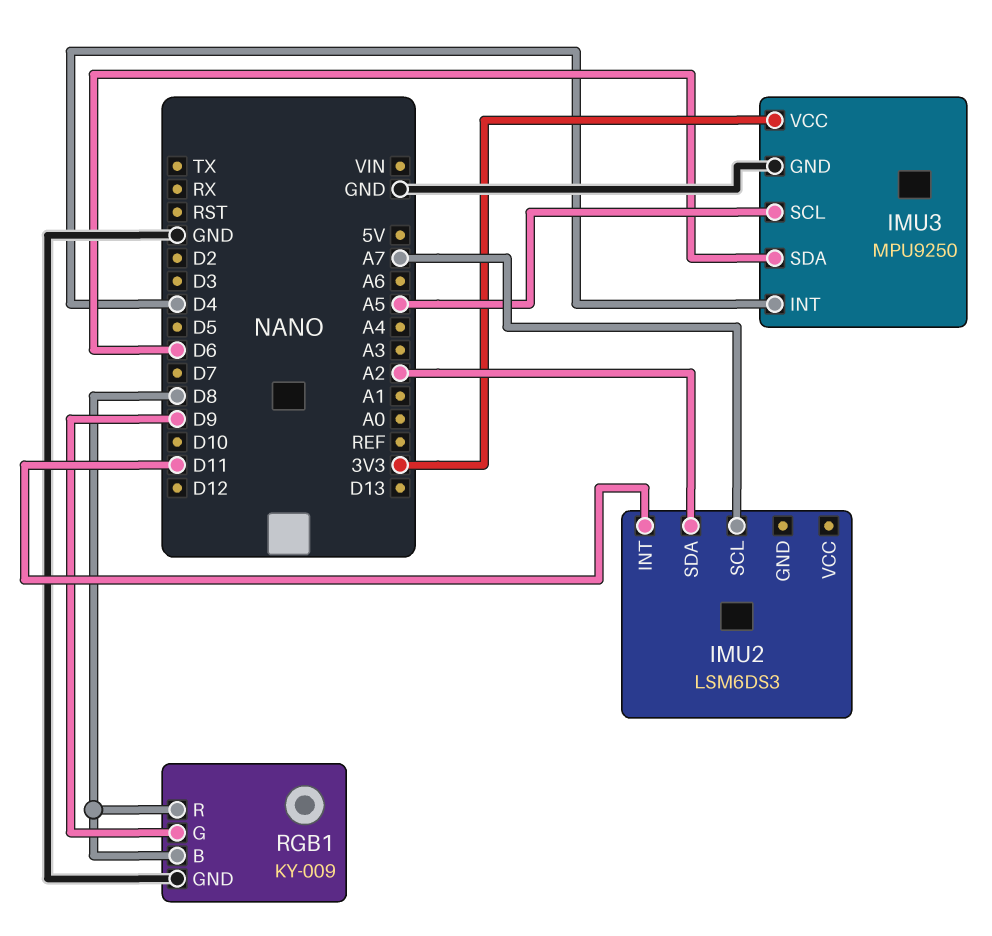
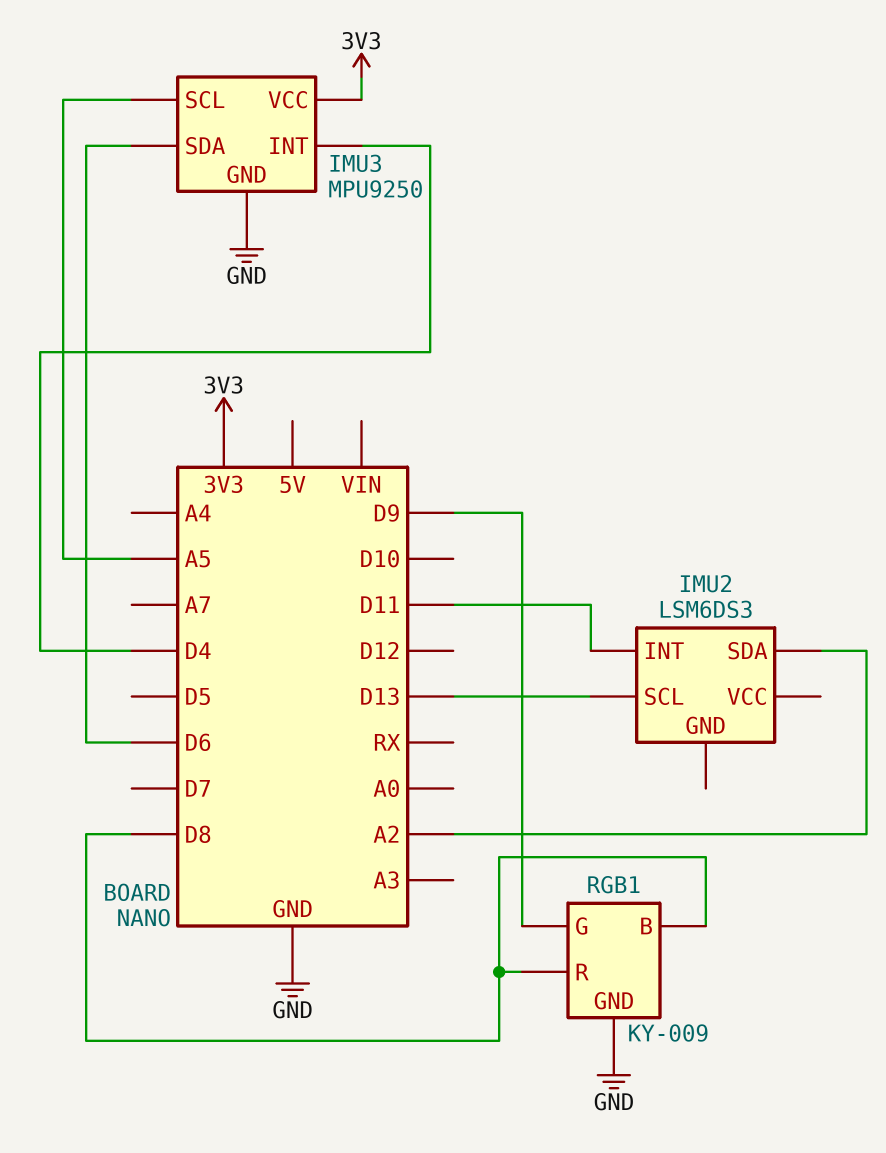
IMU2 pin SCL: A7 -> D13

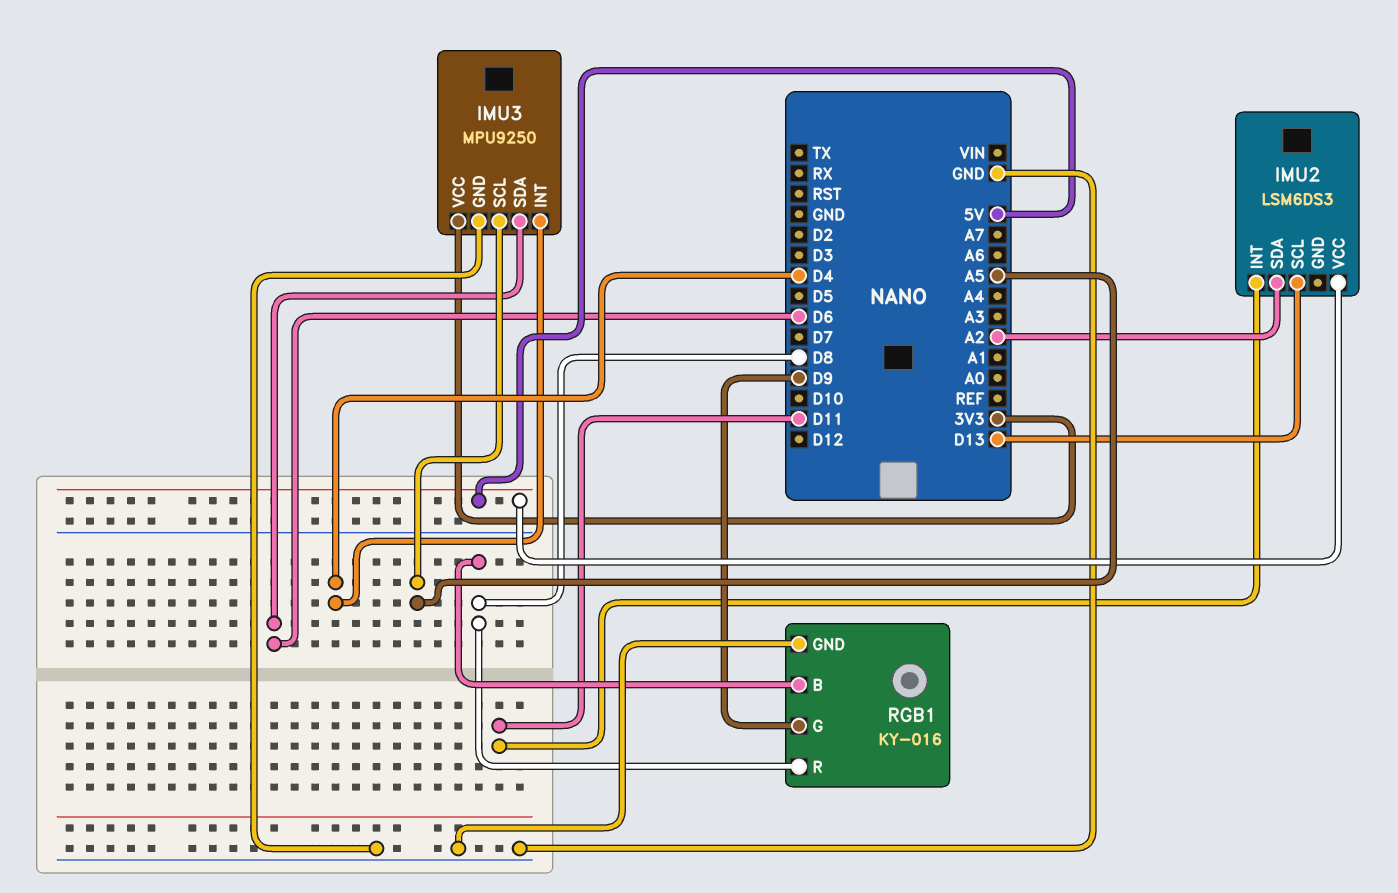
IMU2 pin VCC: none -> 5V
RGB1: KY-009 -> KY-016

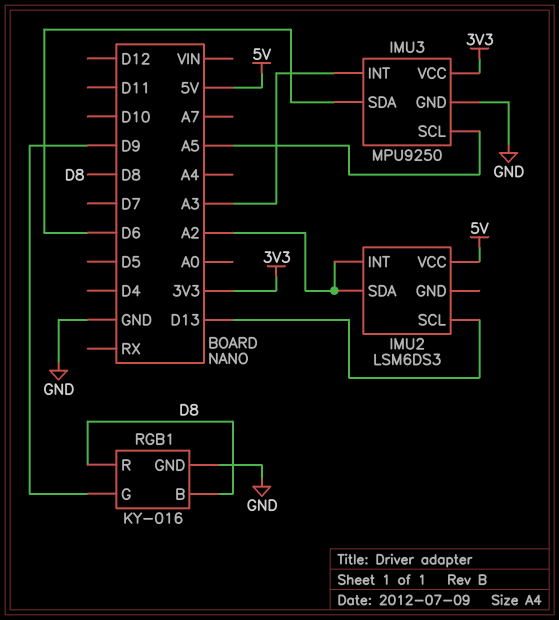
IMU2 pin INT: D11 -> A2
IMU3 pin INT: D4 -> A3

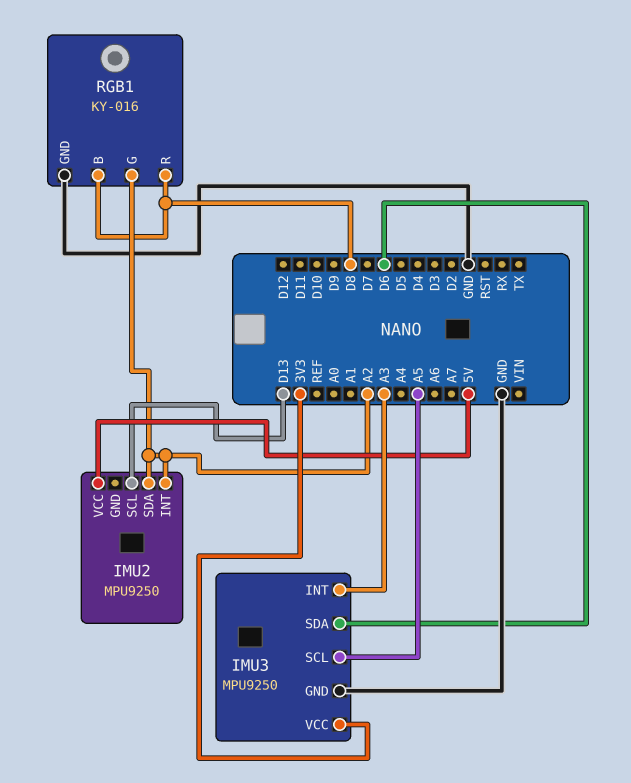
IMU2: LSM6DS3 -> MPU9250
RGB1 pin G: D9 -> A2

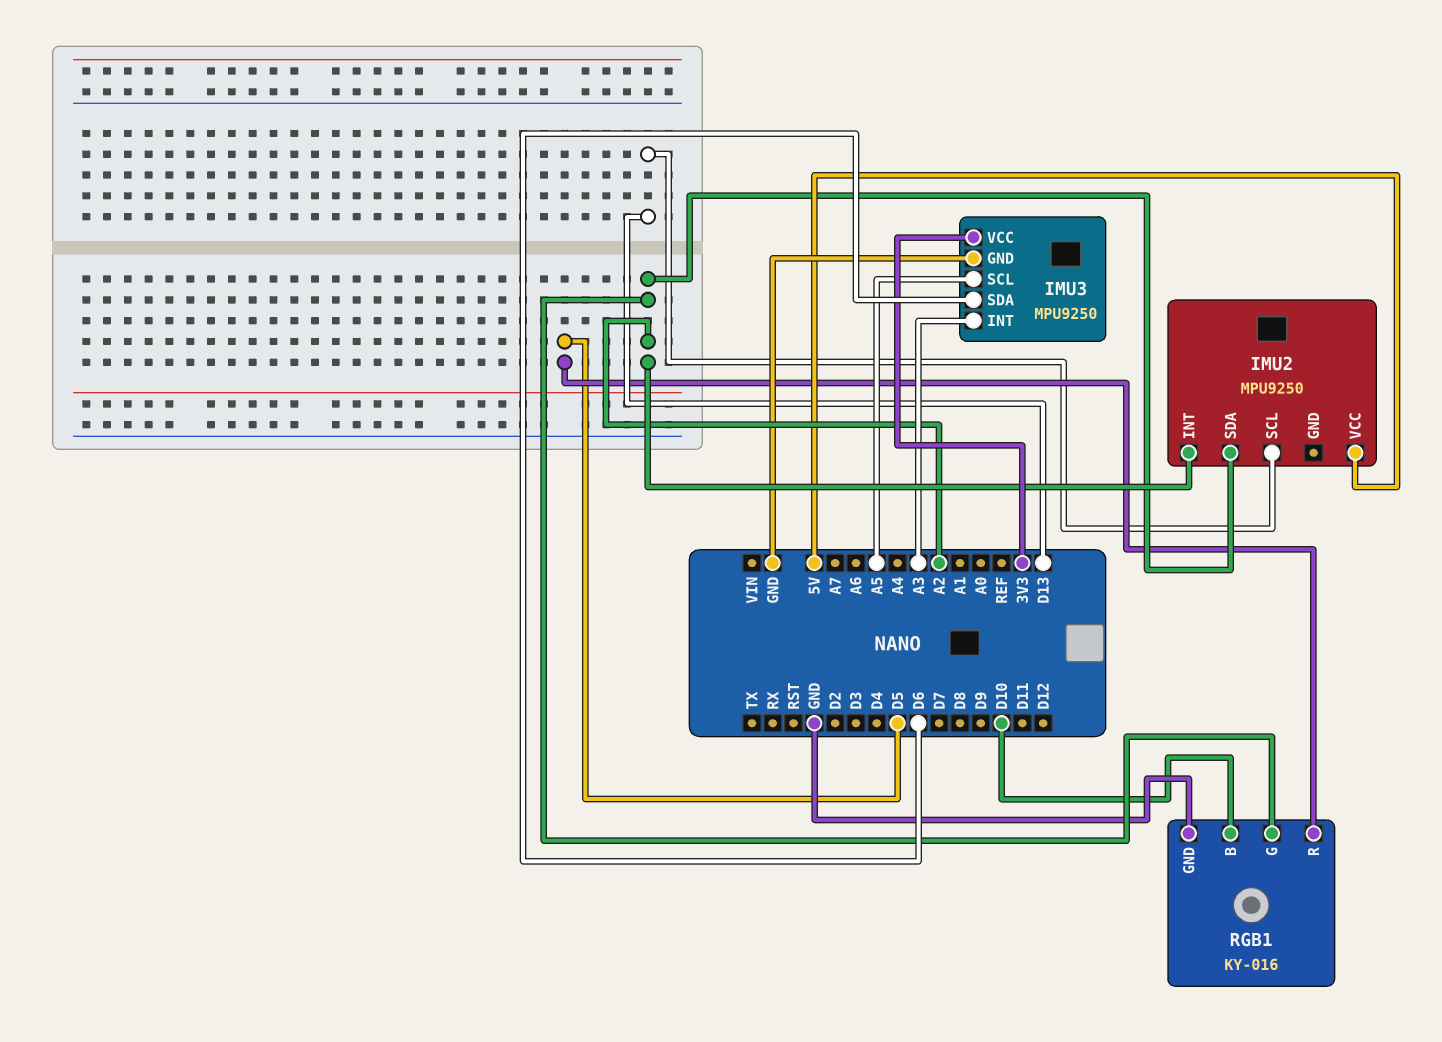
RGB1 pin B: D8 -> D10
RGB1 pin R: D8 -> D5

